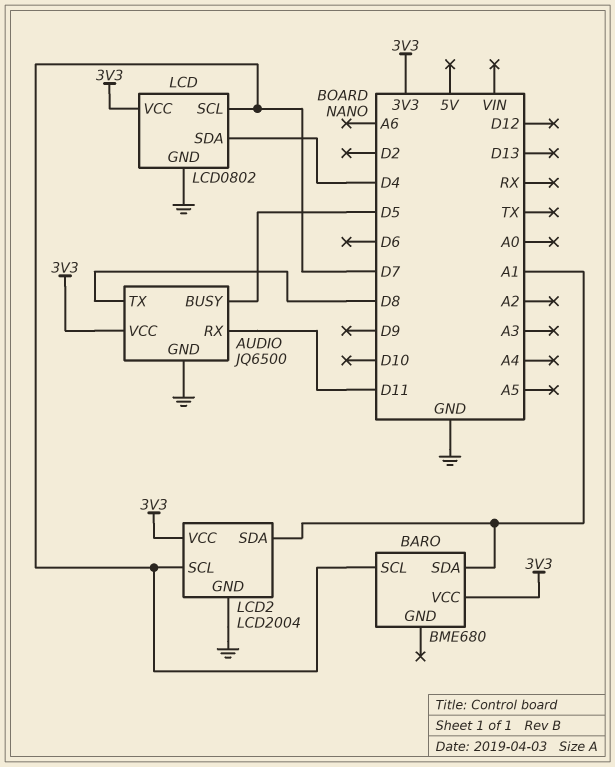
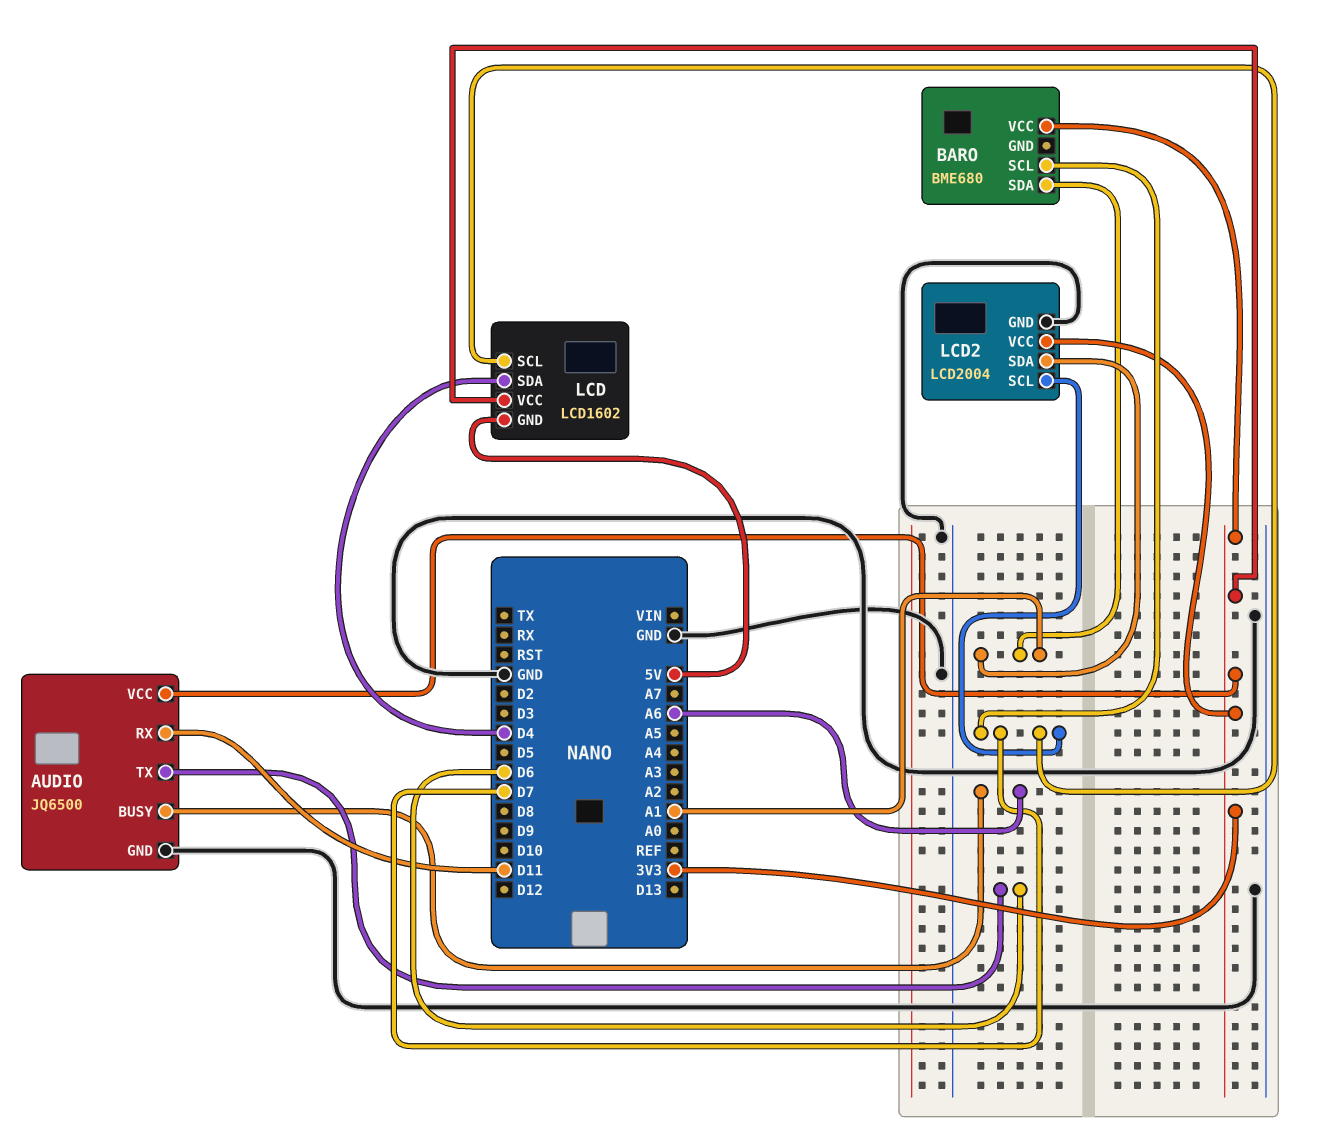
AUDIO pin BUSY: D5 -> A6
AUDIO pin TX: D8 -> D6
LCD: LCD0802 -> LCD1602
LCD pin GND: GND -> 5V

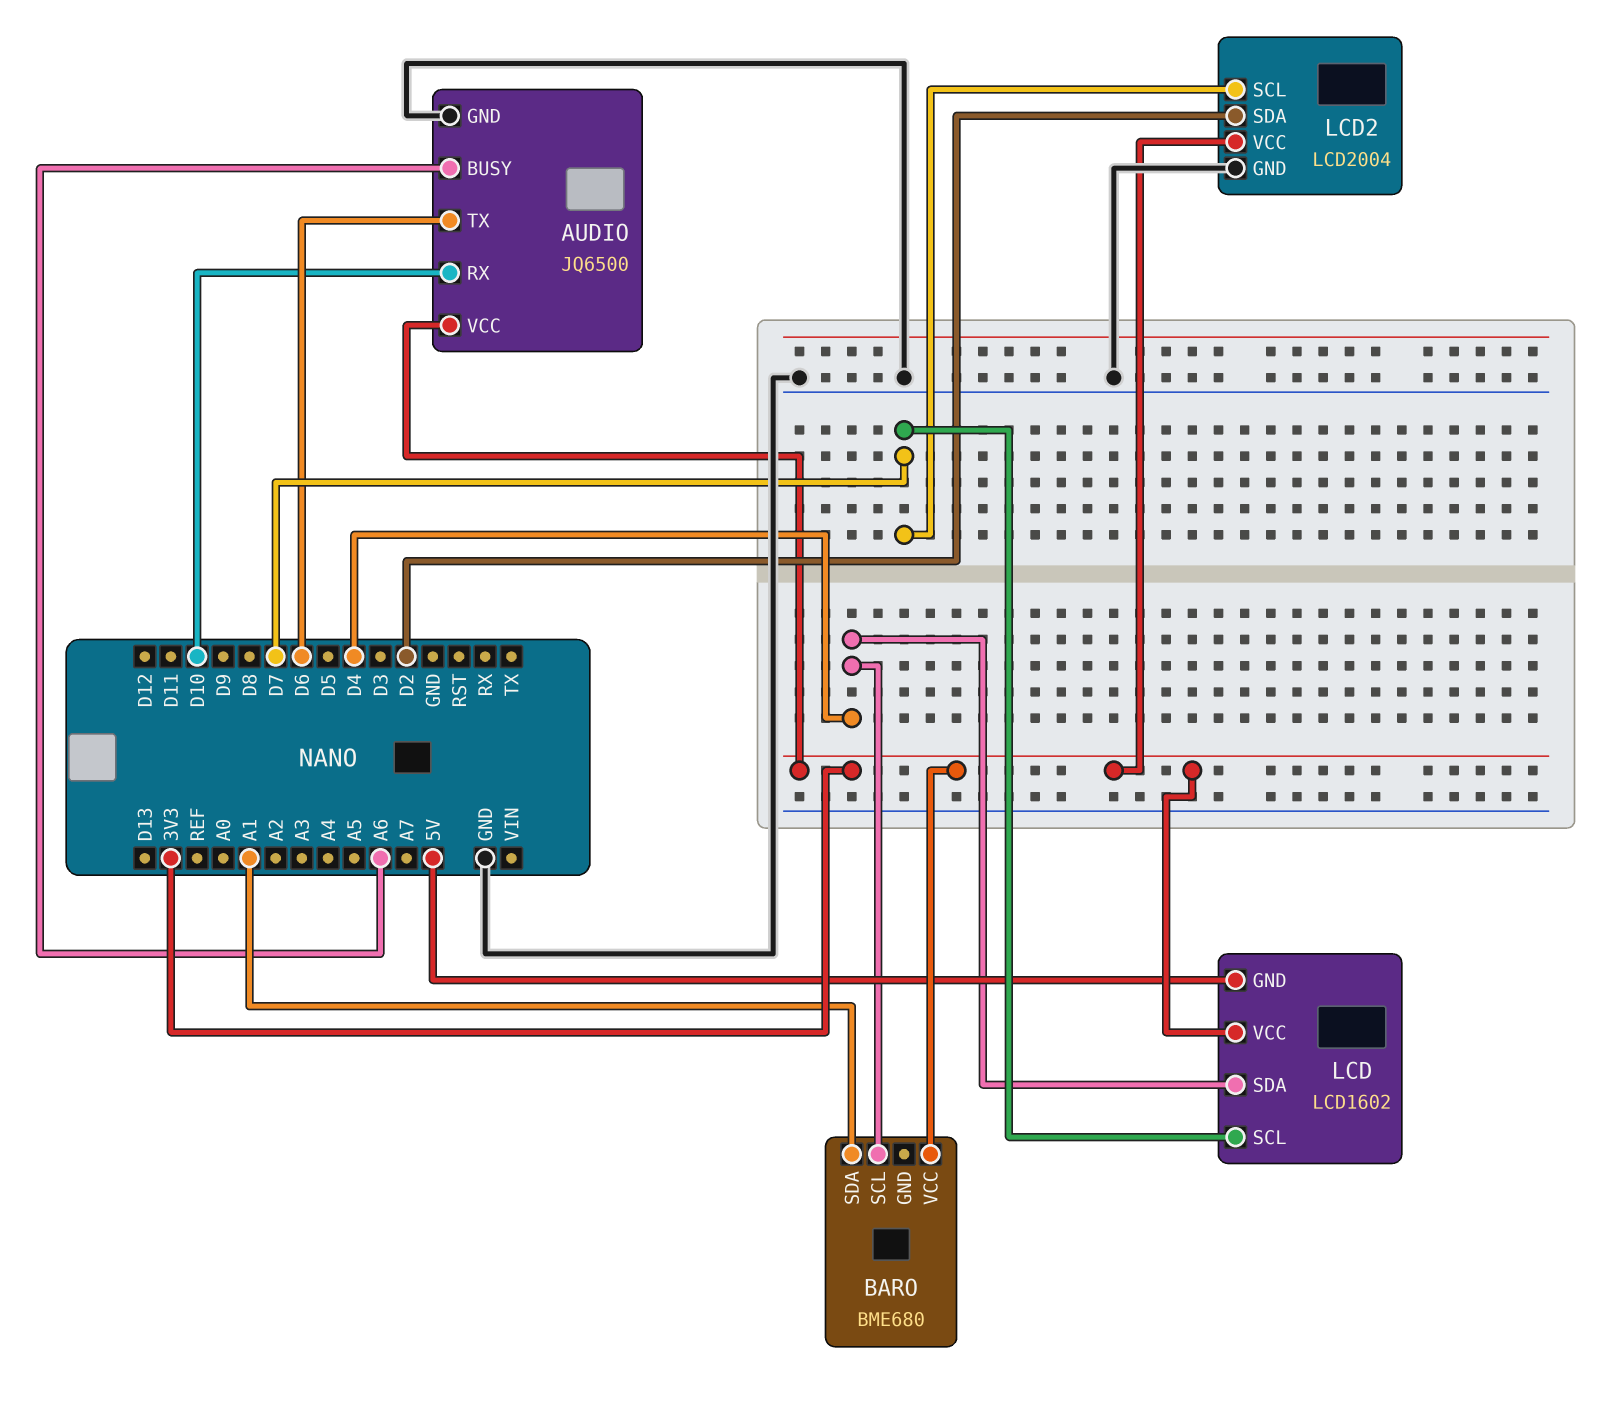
AUDIO pin RX: D11 -> D10
BARO pin SCL: D7 -> D4
LCD2 pin SDA: A1 -> D2

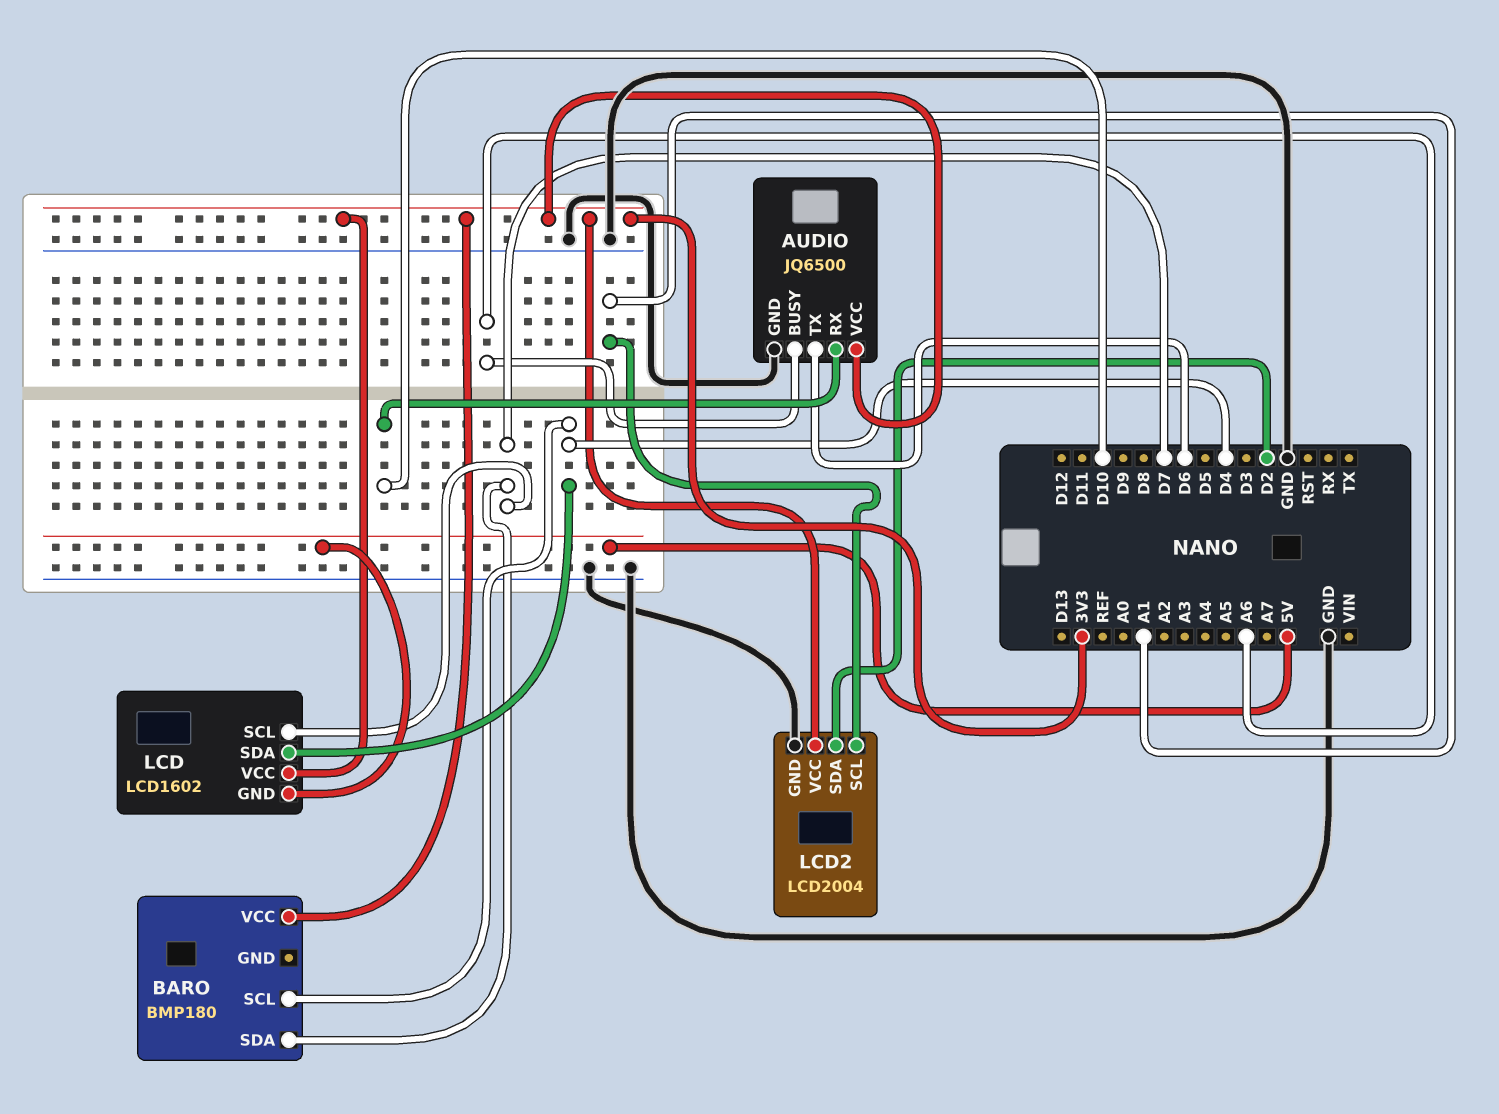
BARO: BME680 -> BMP180
BARO pin SDA: A1 -> D7
LCD2 pin SCL: D7 -> A1

